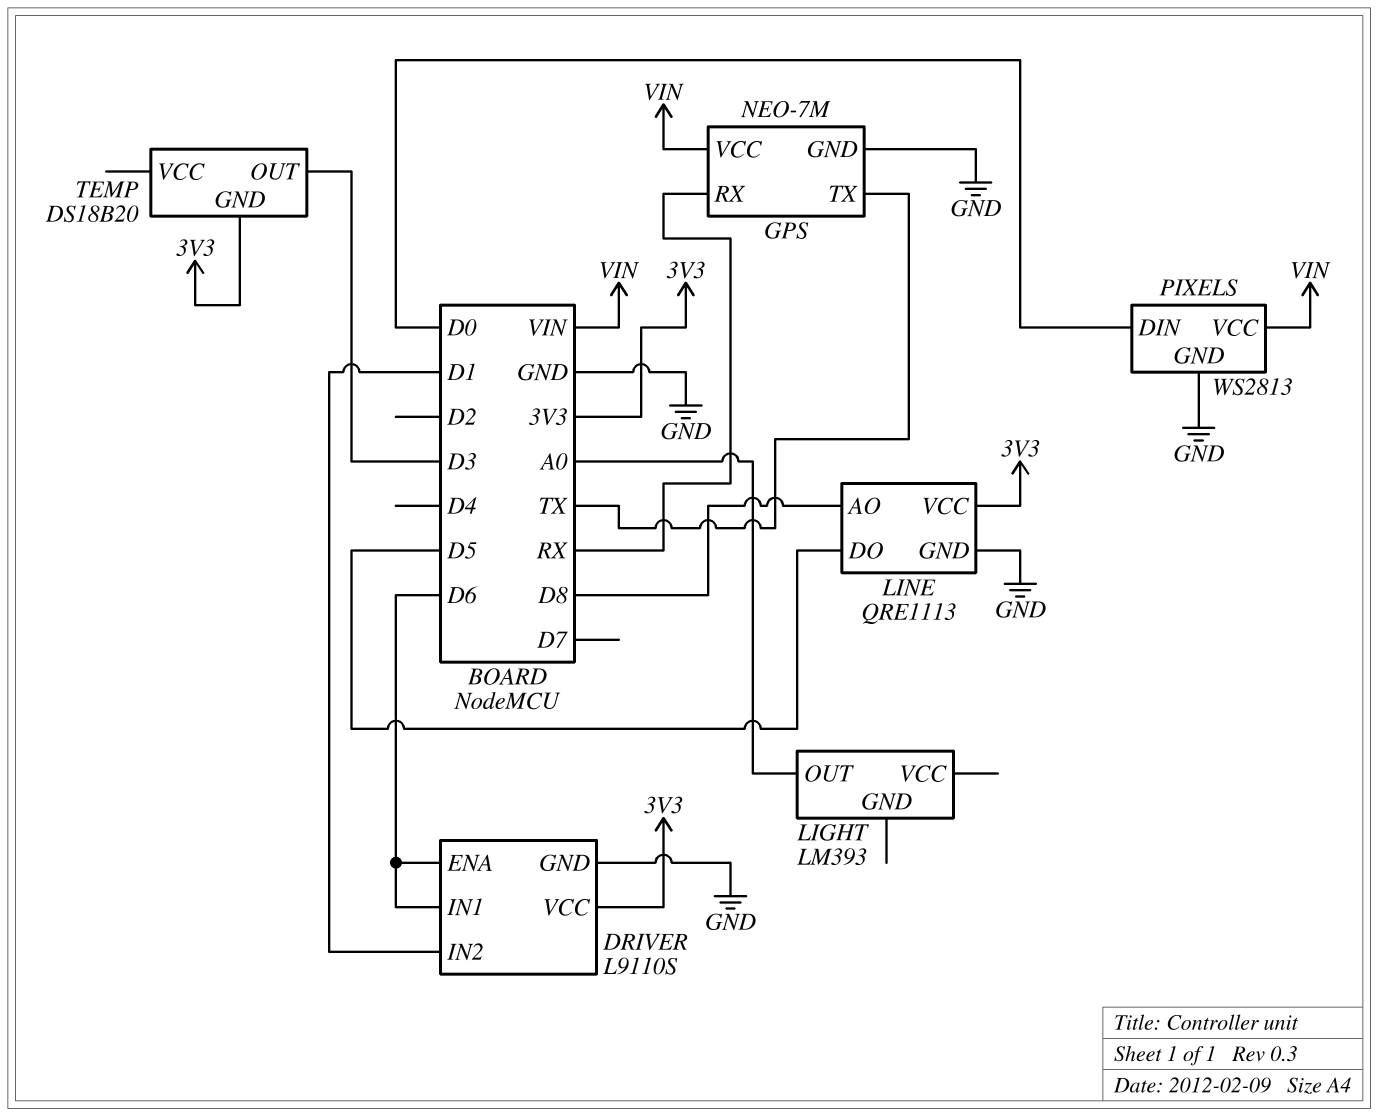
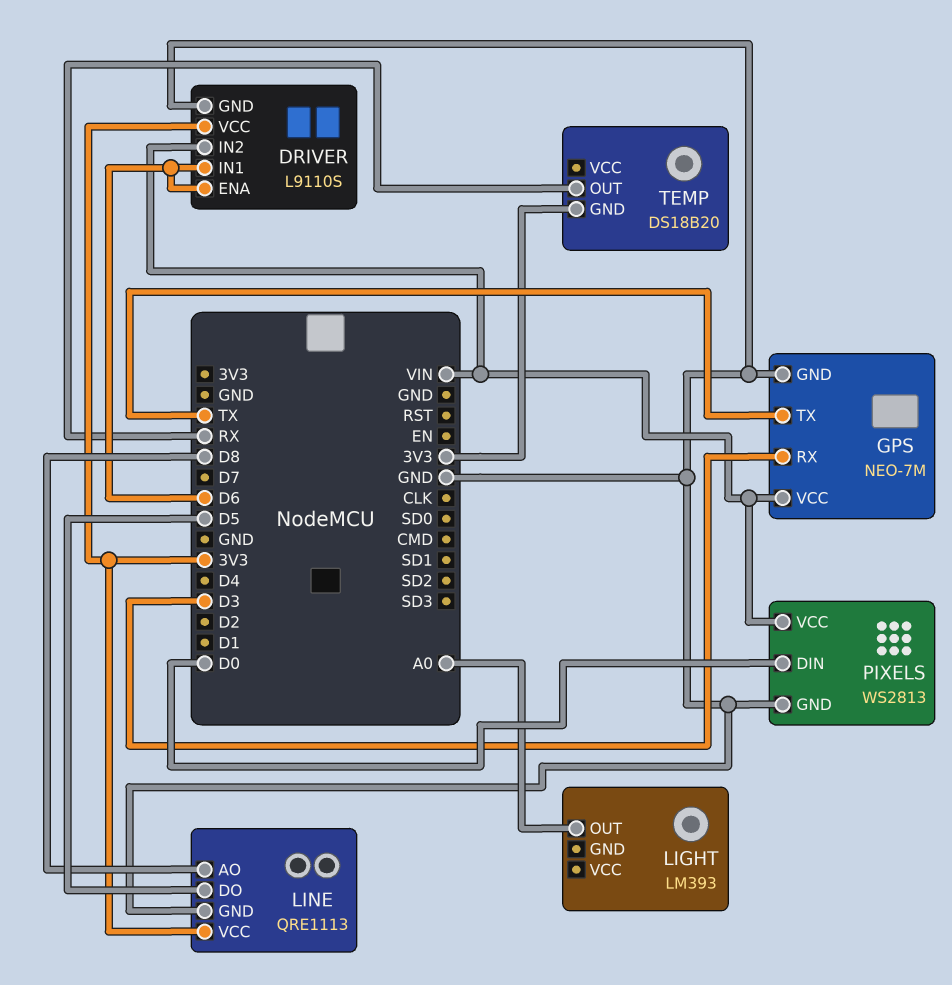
DRIVER pin IN2: D1 -> VIN
GPS pin RX: RX -> D3
TEMP pin OUT: D3 -> RX

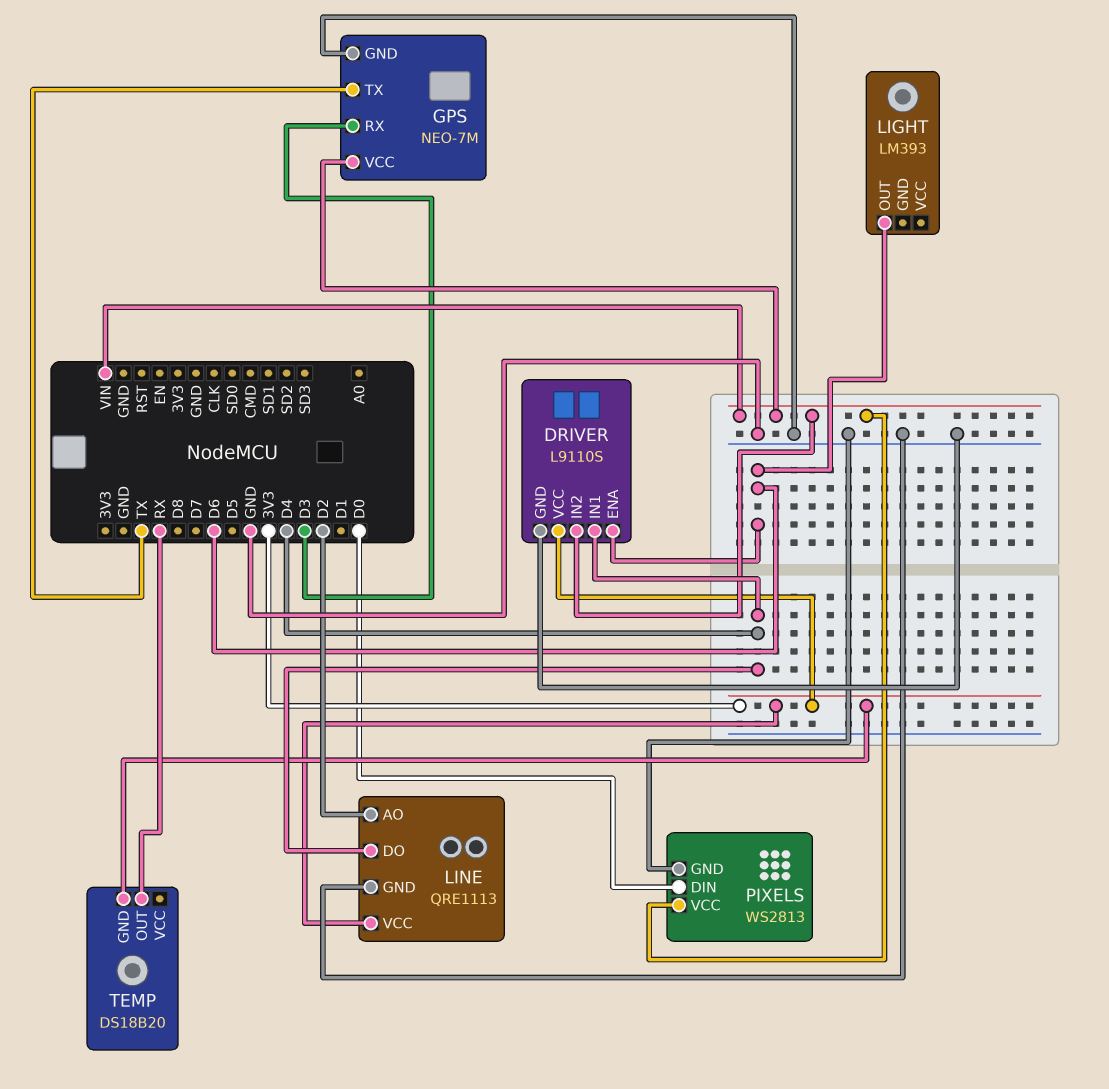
DRIVER pin IN1: D6 -> D4
LIGHT pin OUT: A0 -> D6
LINE pin AO: D8 -> D2
LINE pin DO: D5 -> D4

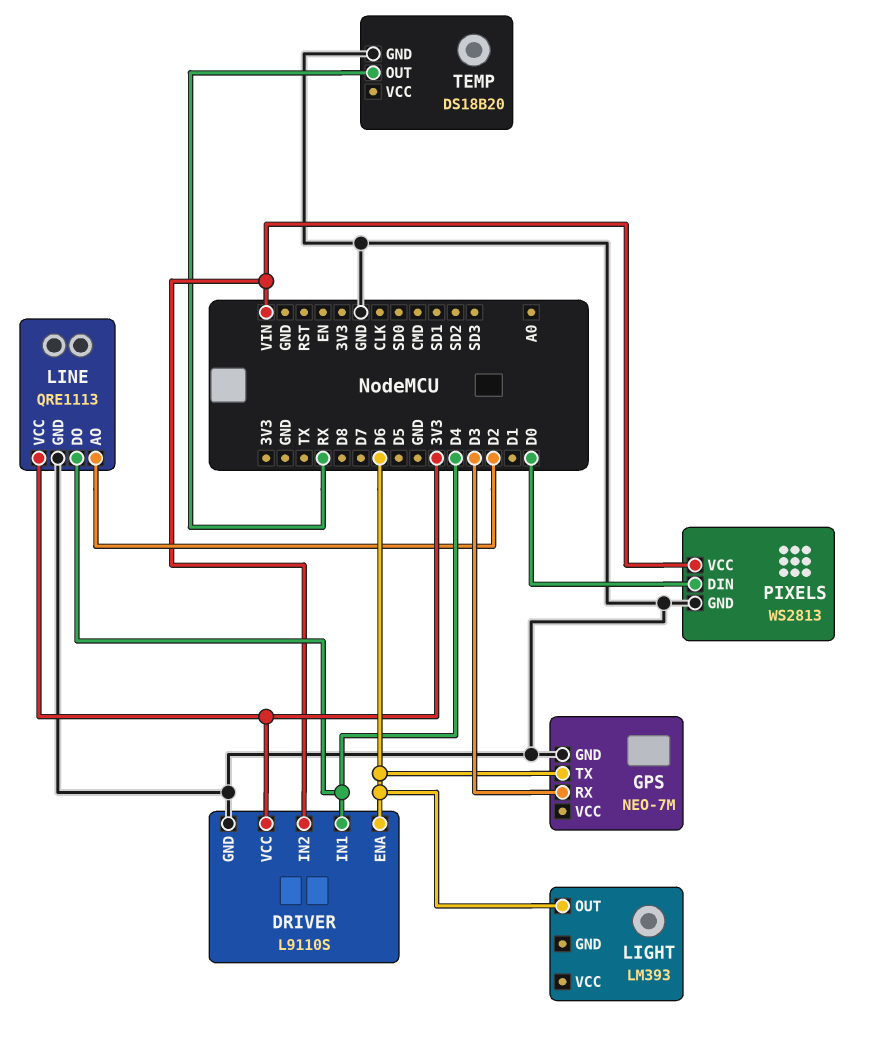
GPS pin TX: TX -> D6
GPS pin VCC: VIN -> none
TEMP pin GND: 3V3 -> GND

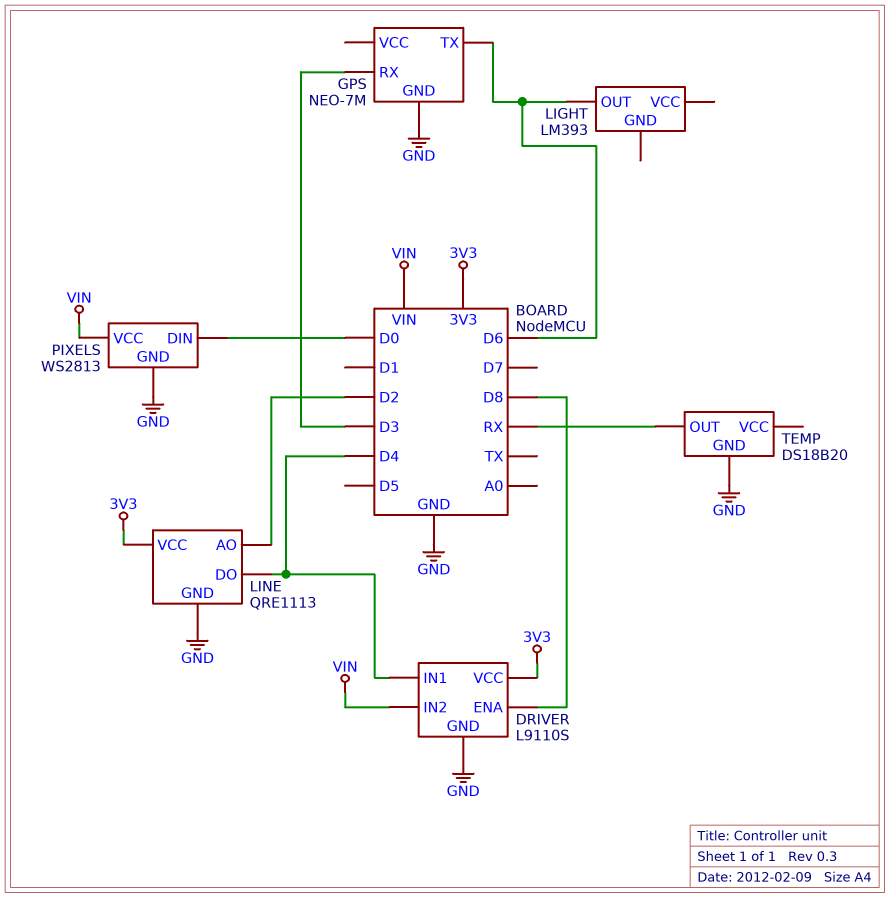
DRIVER pin ENA: D6 -> D8

